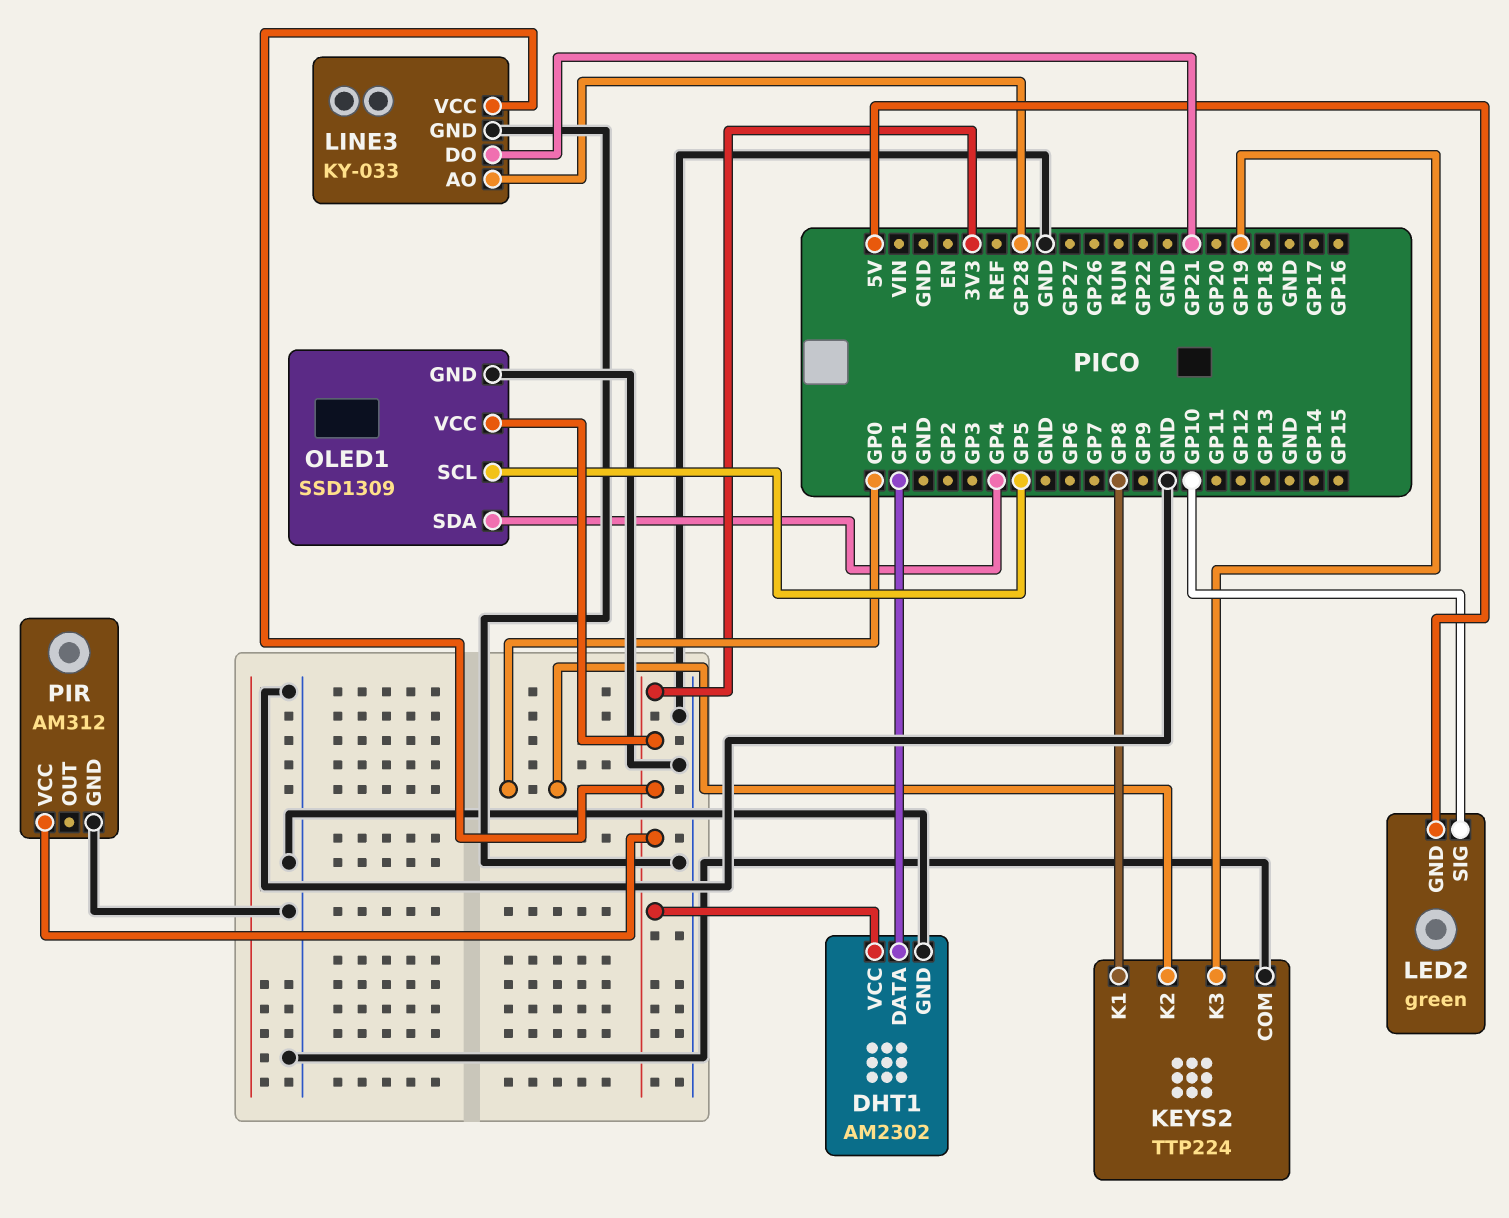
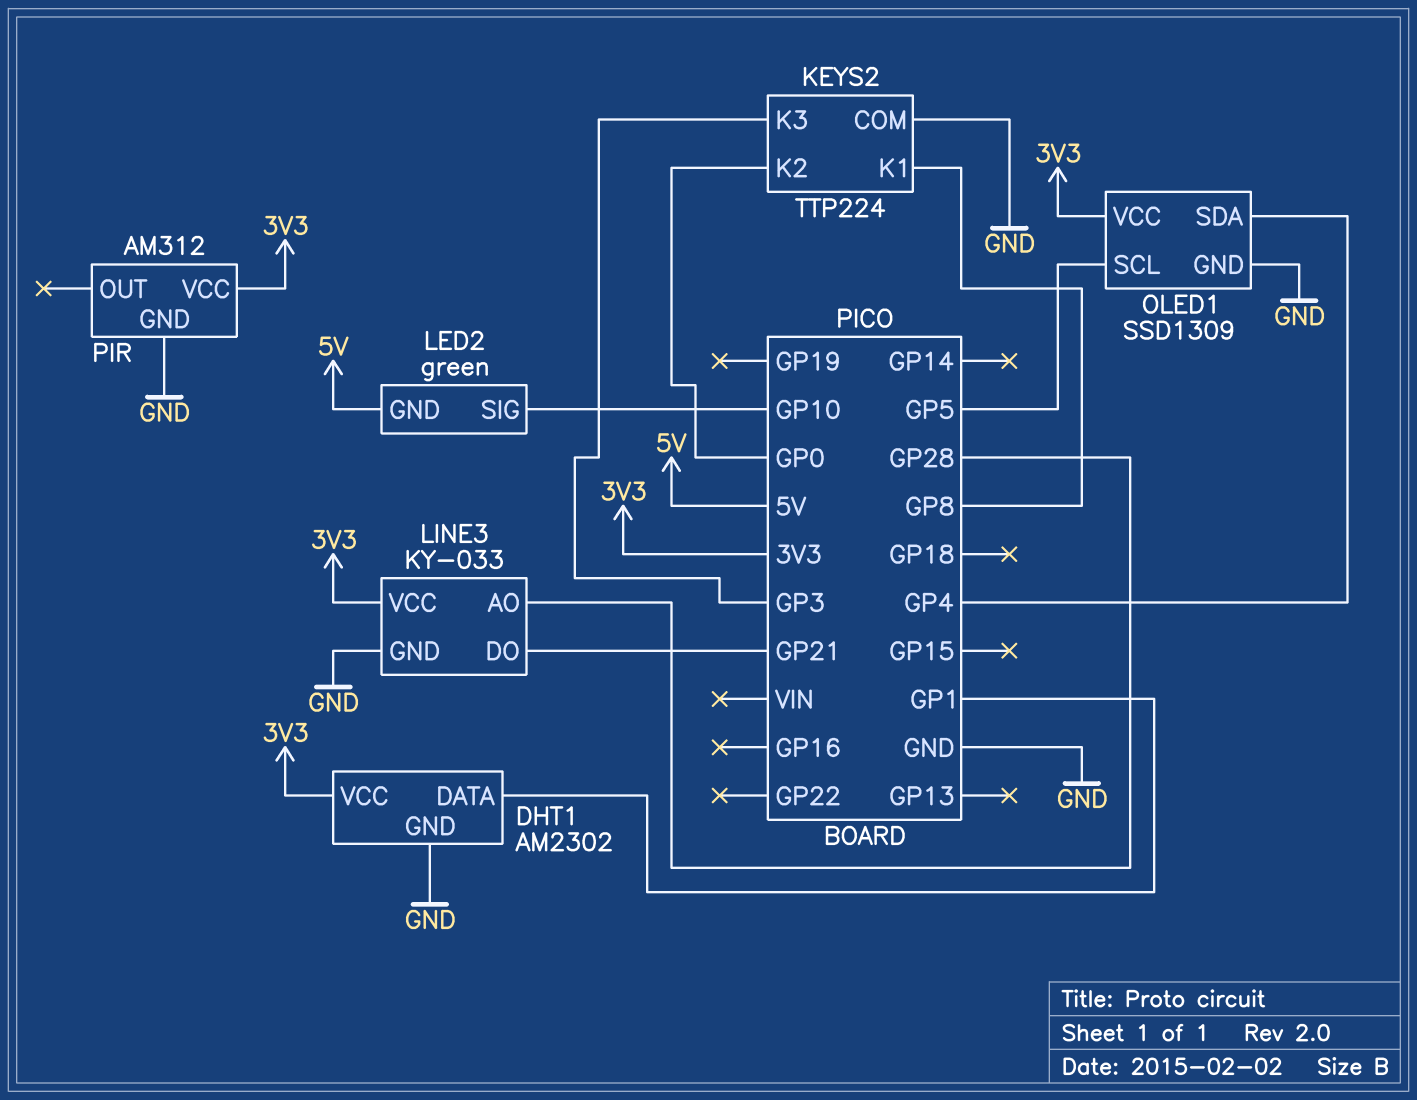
KEYS2 pin K3: GP19 -> GP3

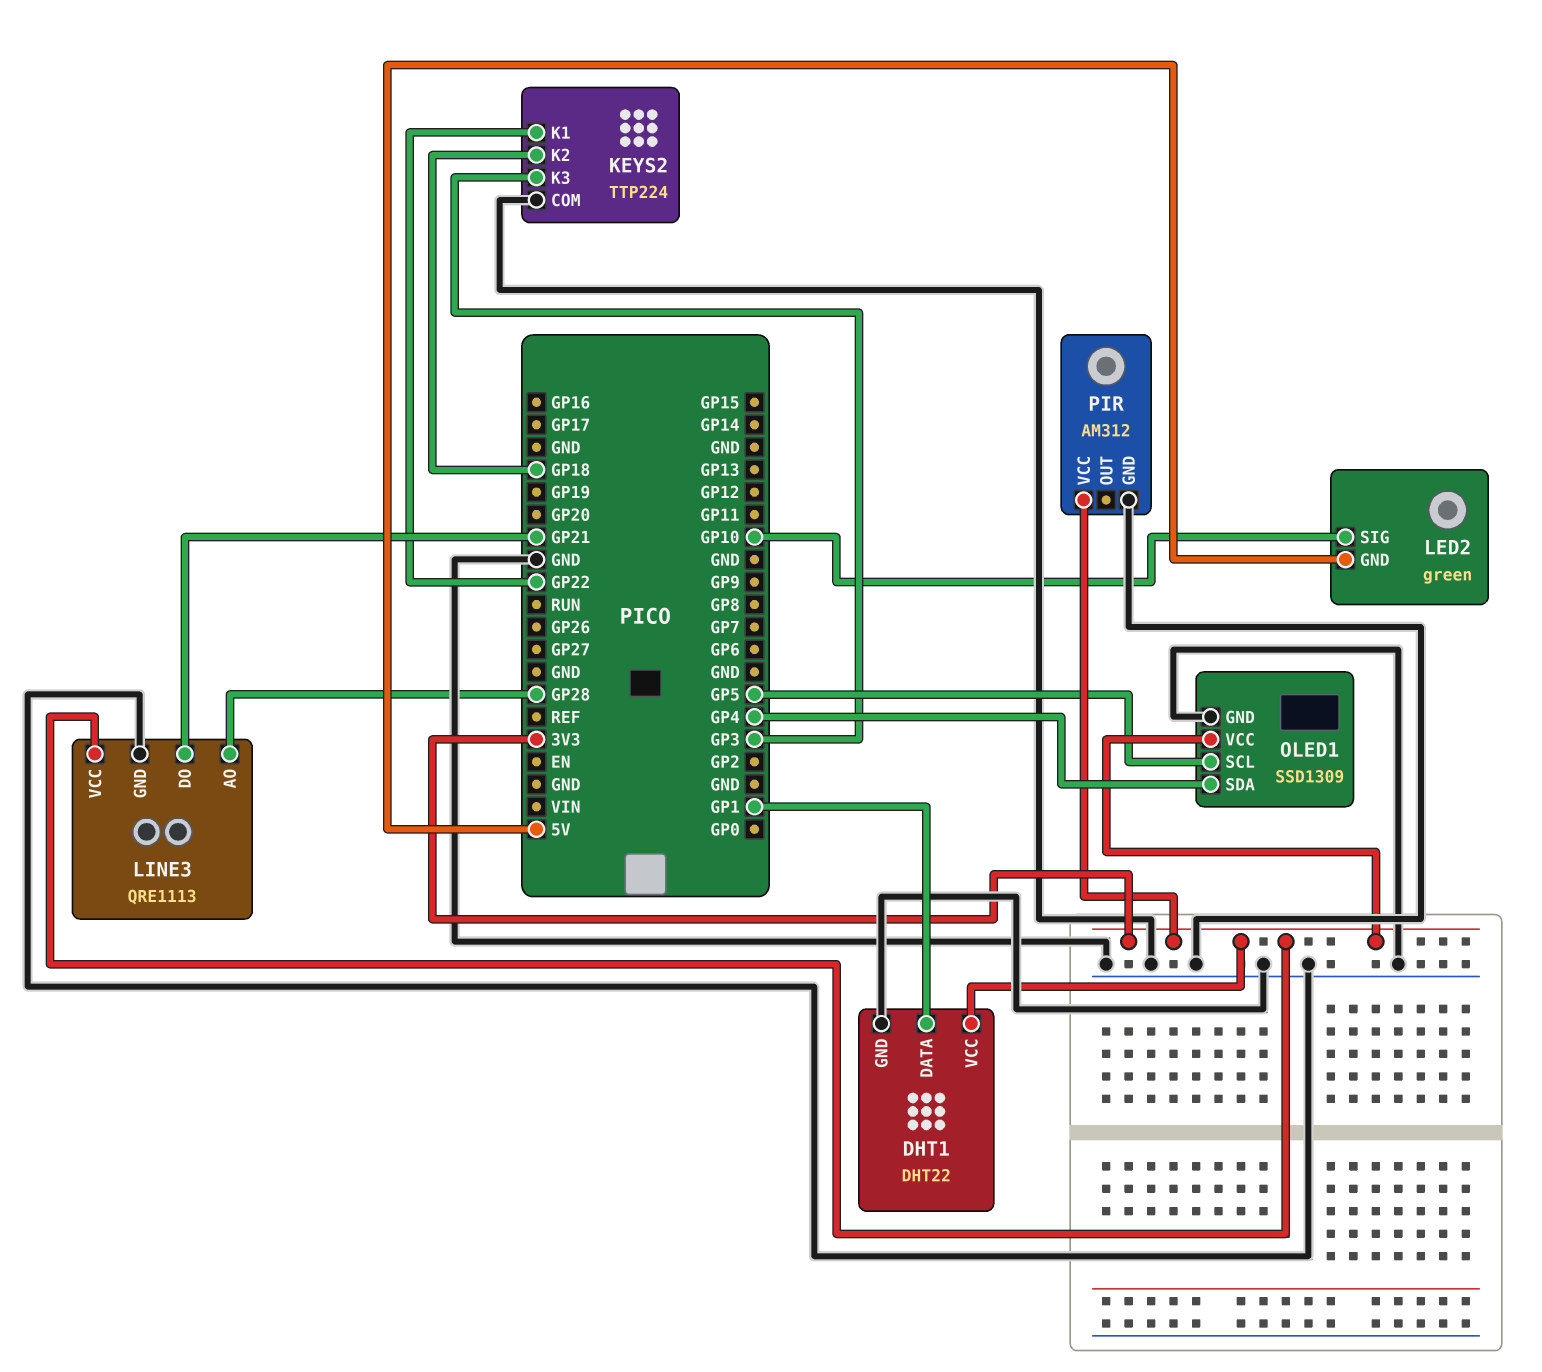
DHT1: AM2302 -> DHT22
KEYS2 pin K1: GP8 -> GP22
KEYS2 pin K2: GP0 -> GP18
LINE3: KY-033 -> QRE1113

